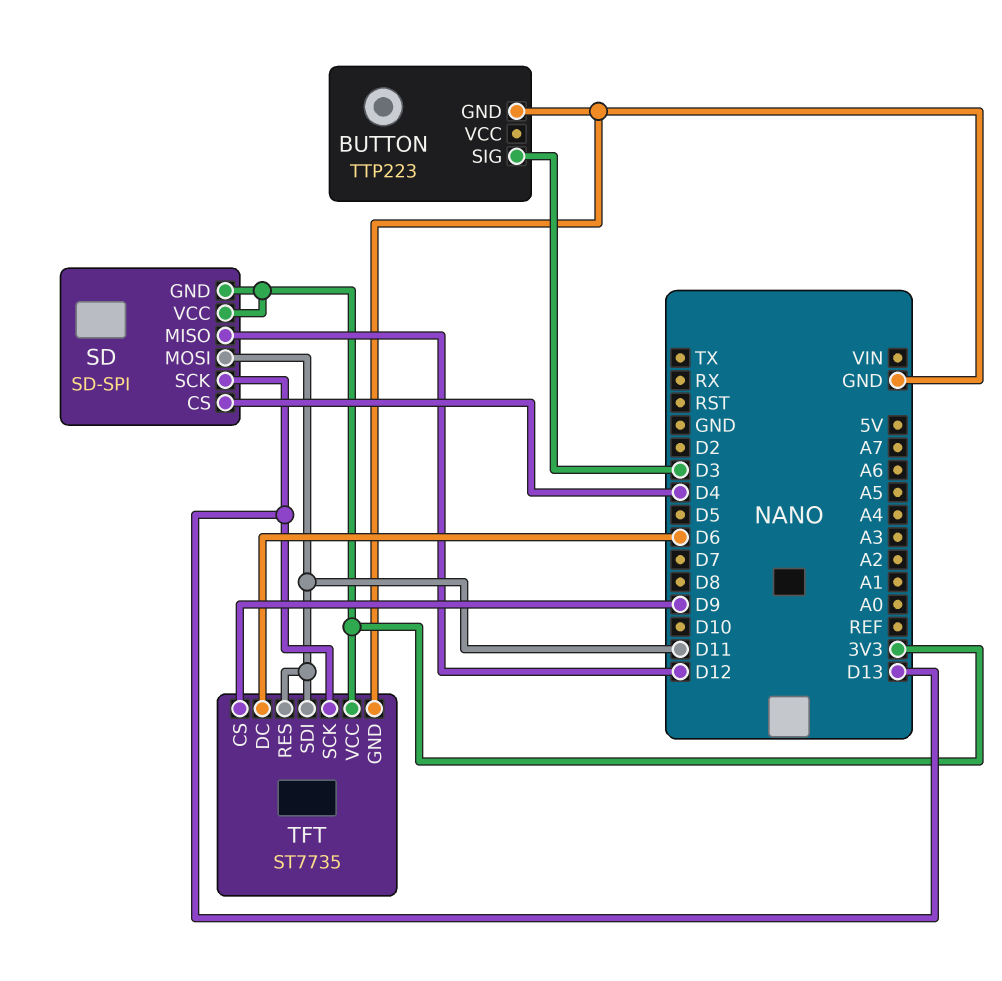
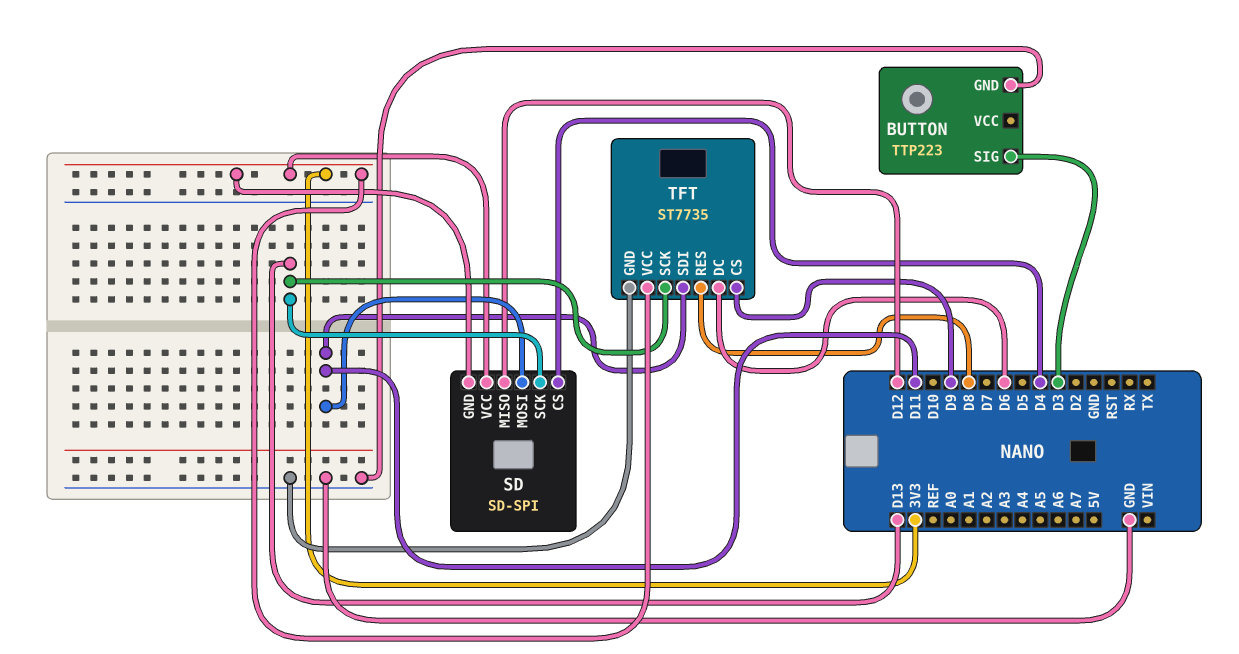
TFT pin RES: D11 -> D8

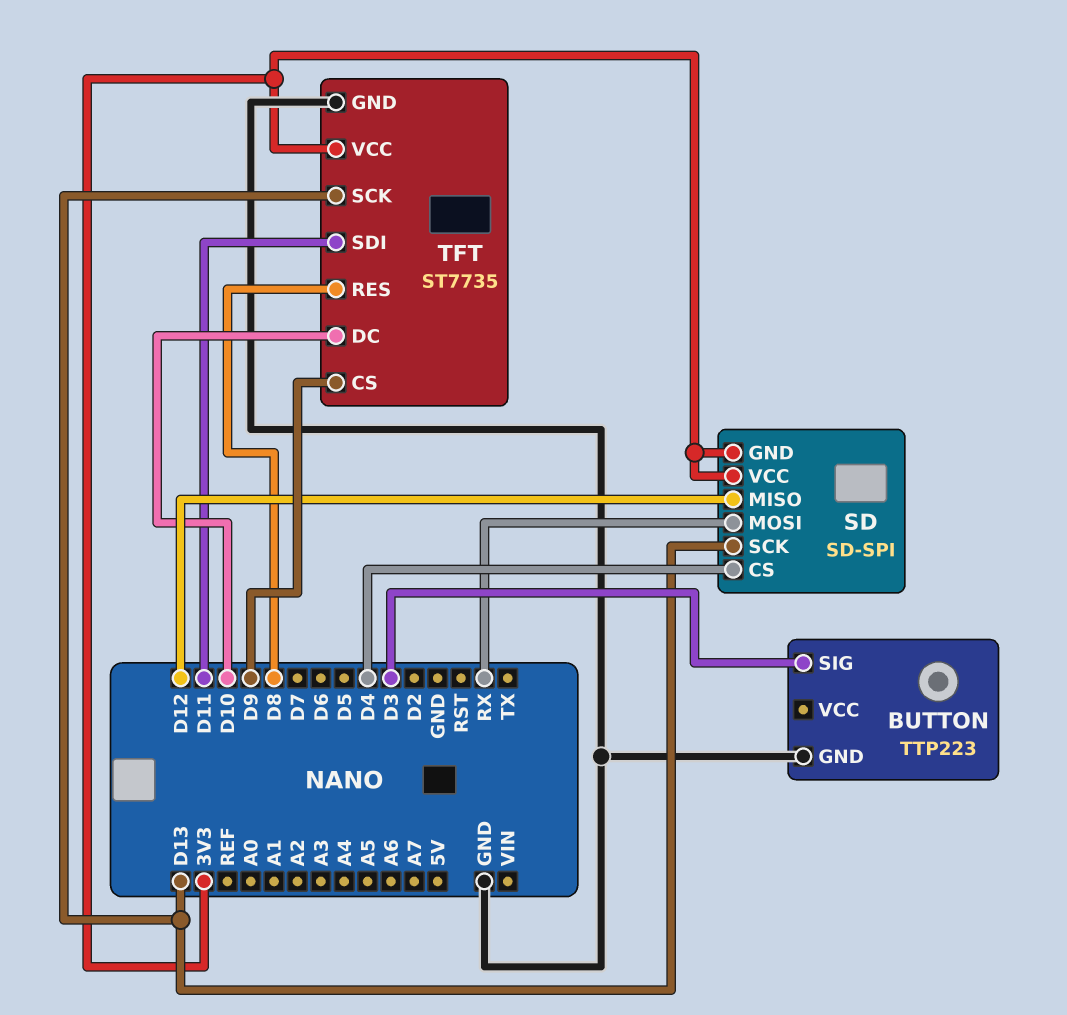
SD pin MOSI: D11 -> RX
TFT pin DC: D6 -> D10

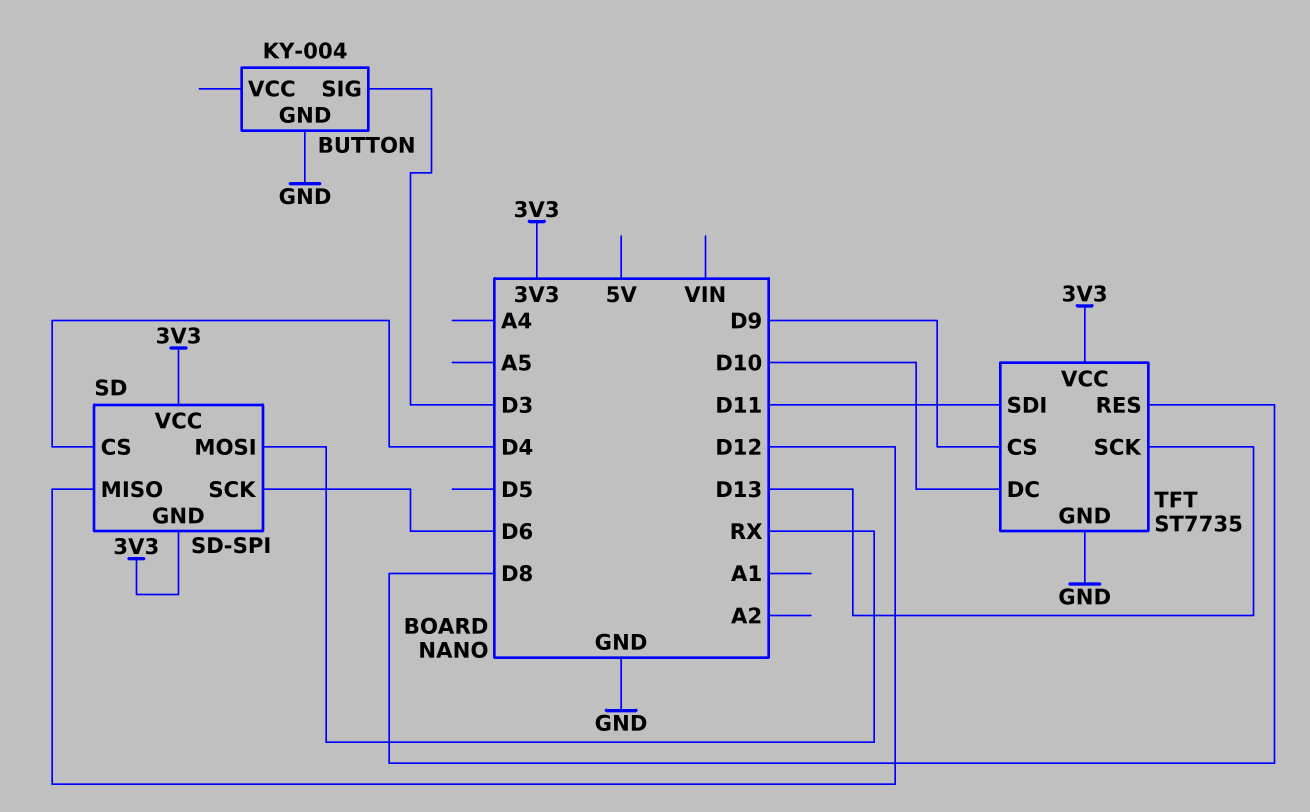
BUTTON: TTP223 -> KY-004
SD pin SCK: D13 -> D6

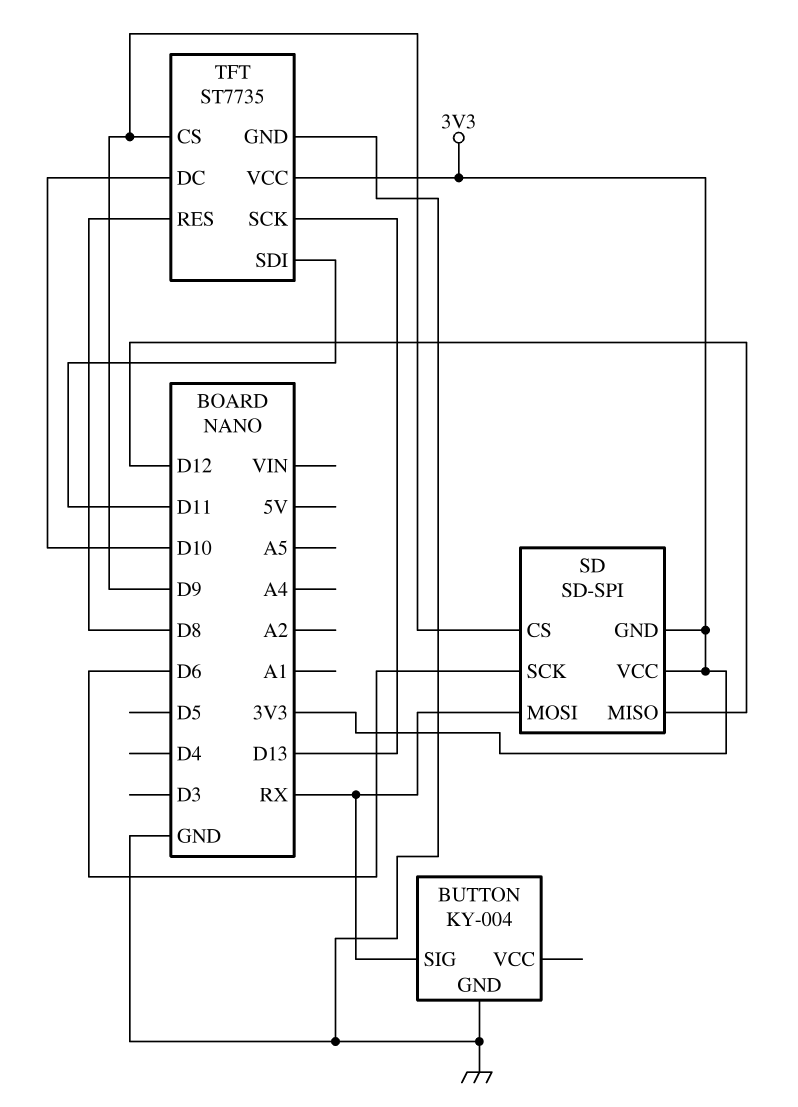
BUTTON pin SIG: D3 -> RX
SD pin CS: D4 -> D9

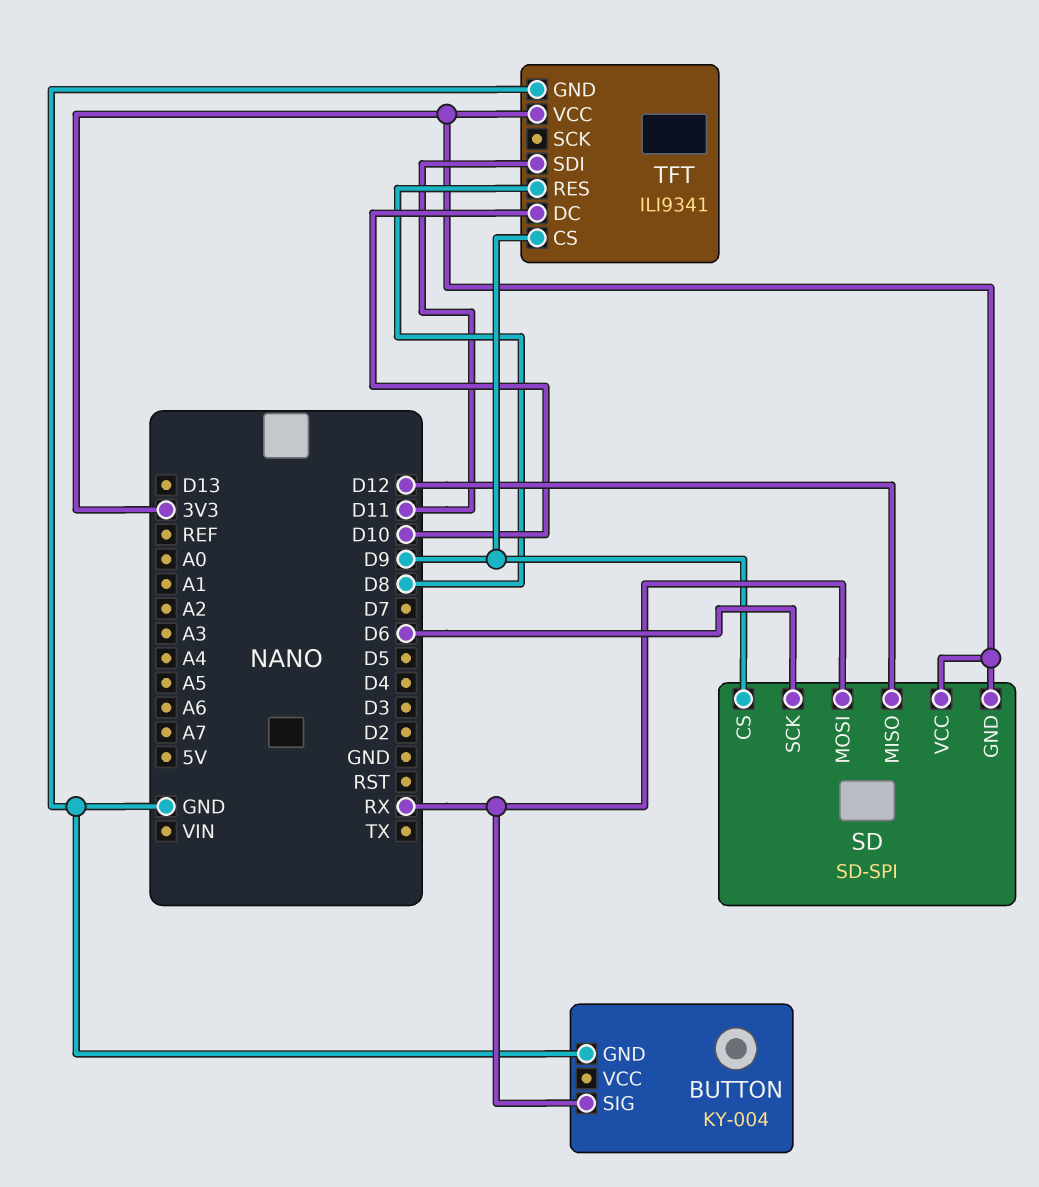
TFT: ST7735 -> ILI9341
TFT pin SCK: D13 -> none

